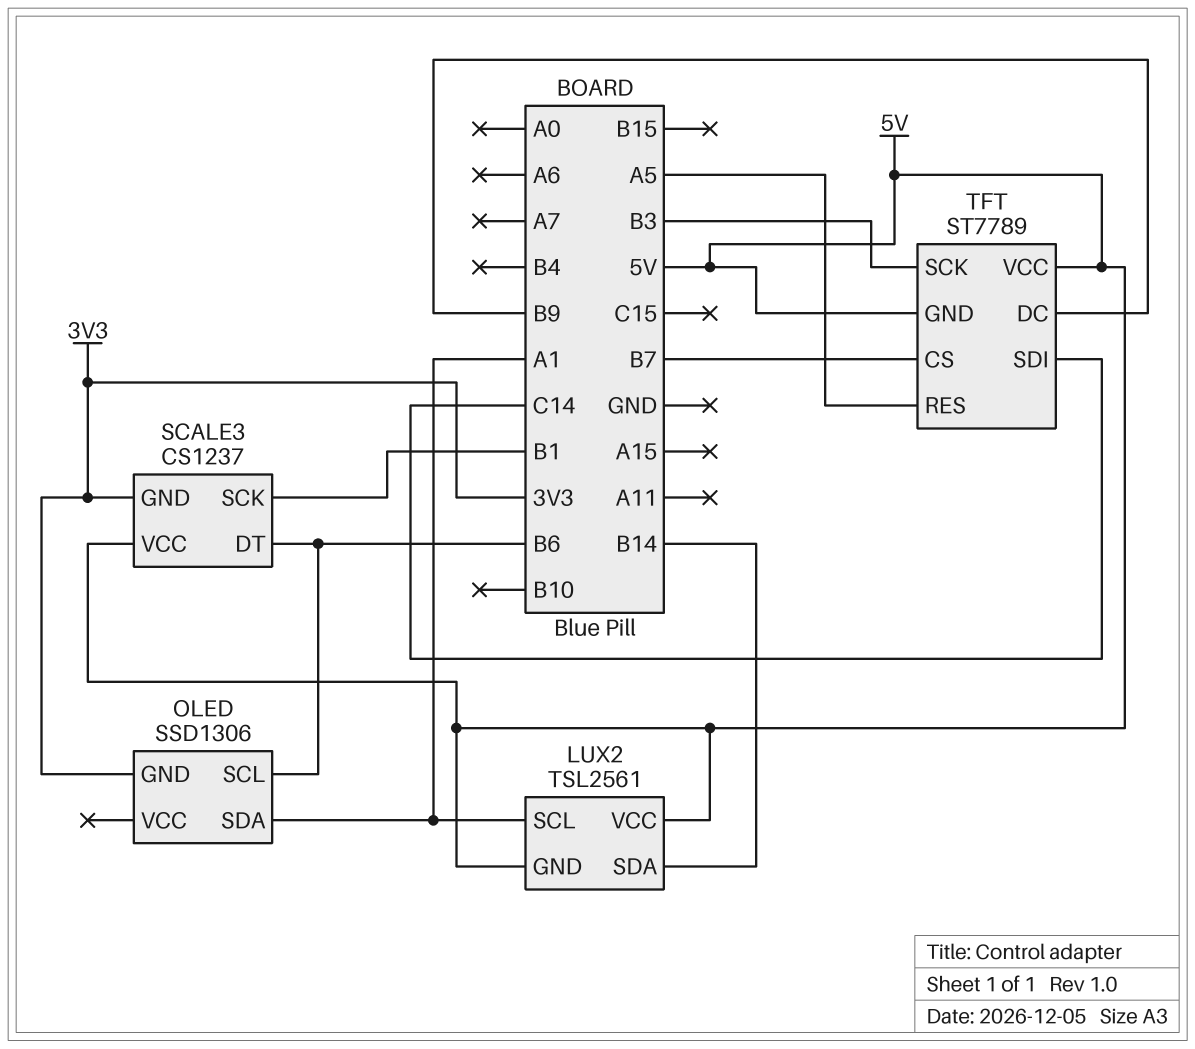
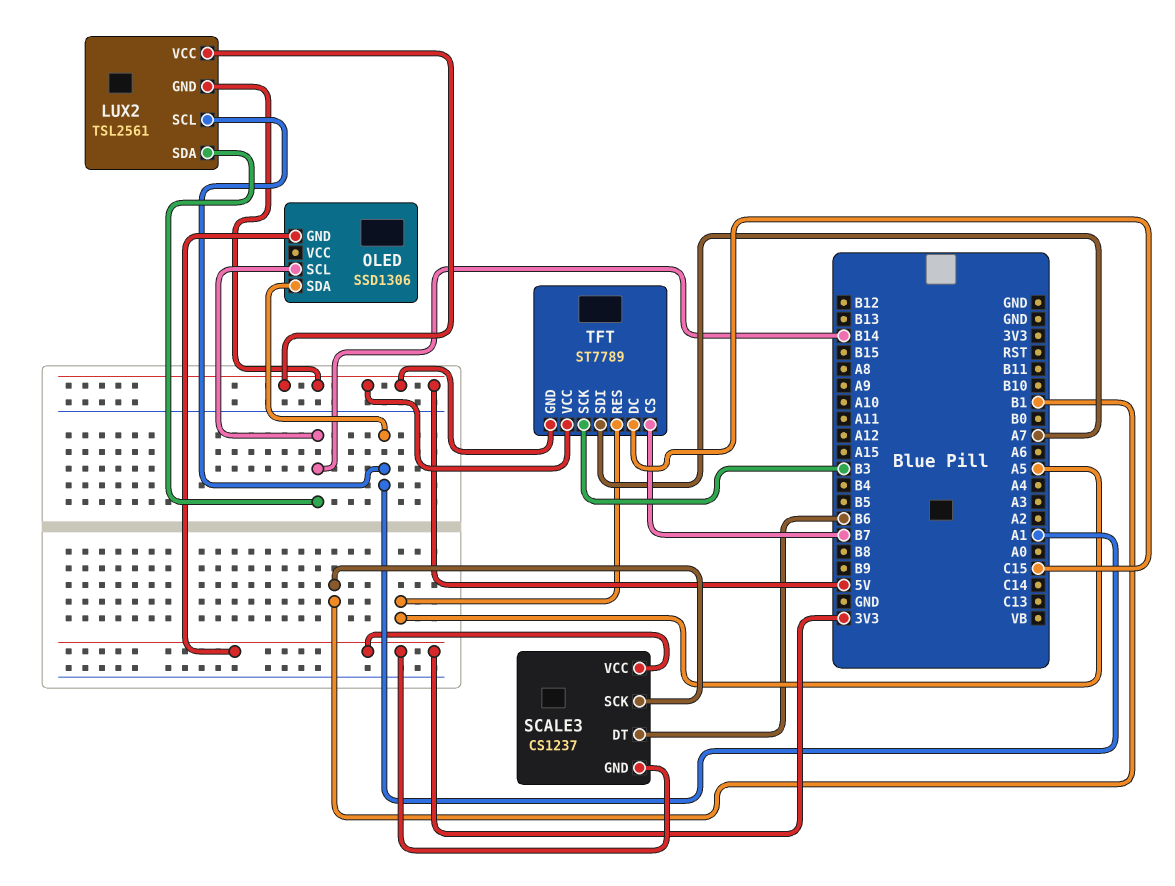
OLED pin SCL: B6 -> B14
SCALE3 pin VCC: 5V -> 3V3
TFT pin DC: B9 -> C15
TFT pin SDI: C14 -> A7

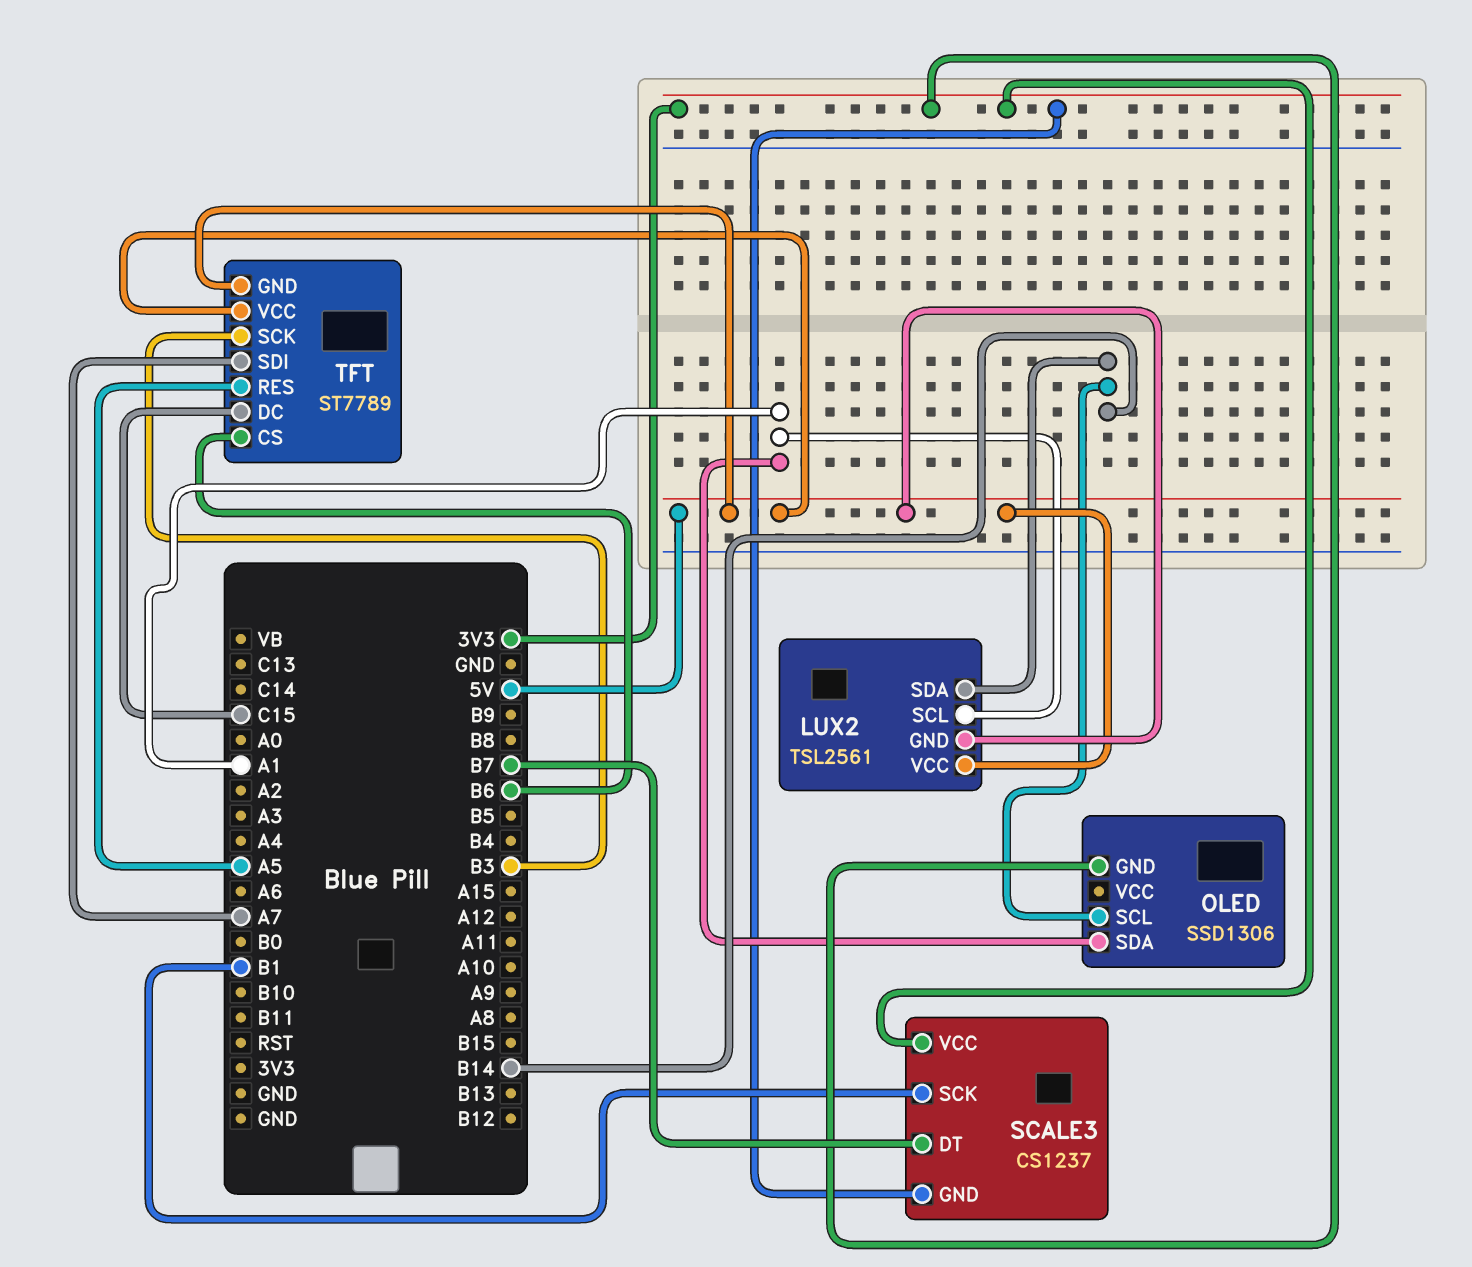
SCALE3 pin DT: B6 -> B7
TFT pin CS: B7 -> B6

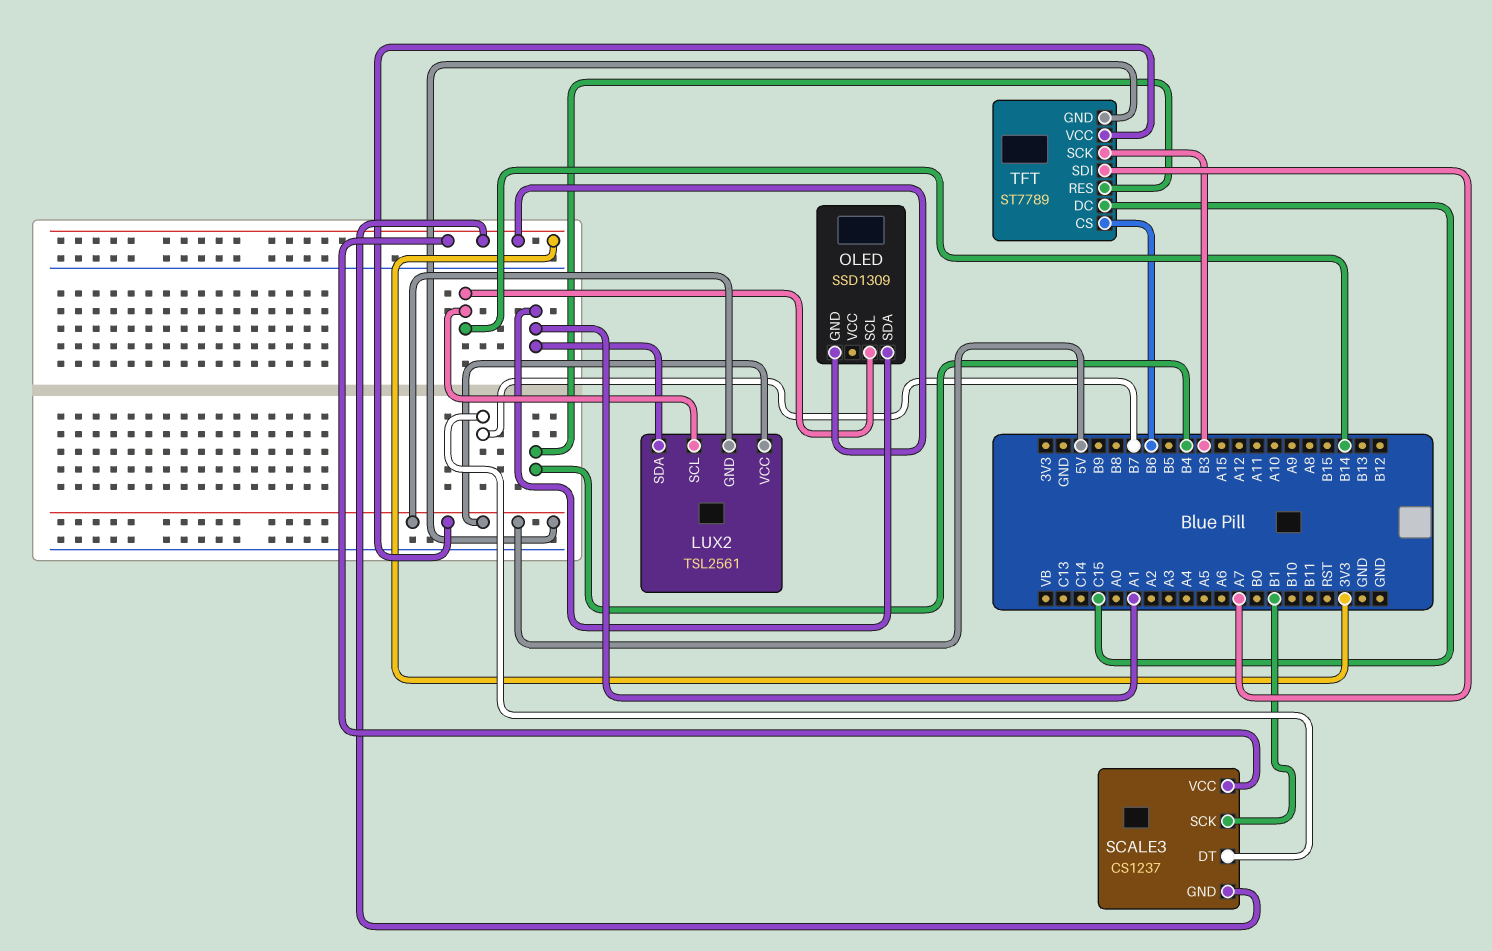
LUX2 pin SCL: A1 -> B14
LUX2 pin SDA: B14 -> A1
OLED: SSD1306 -> SSD1309
TFT pin RES: A5 -> B4

